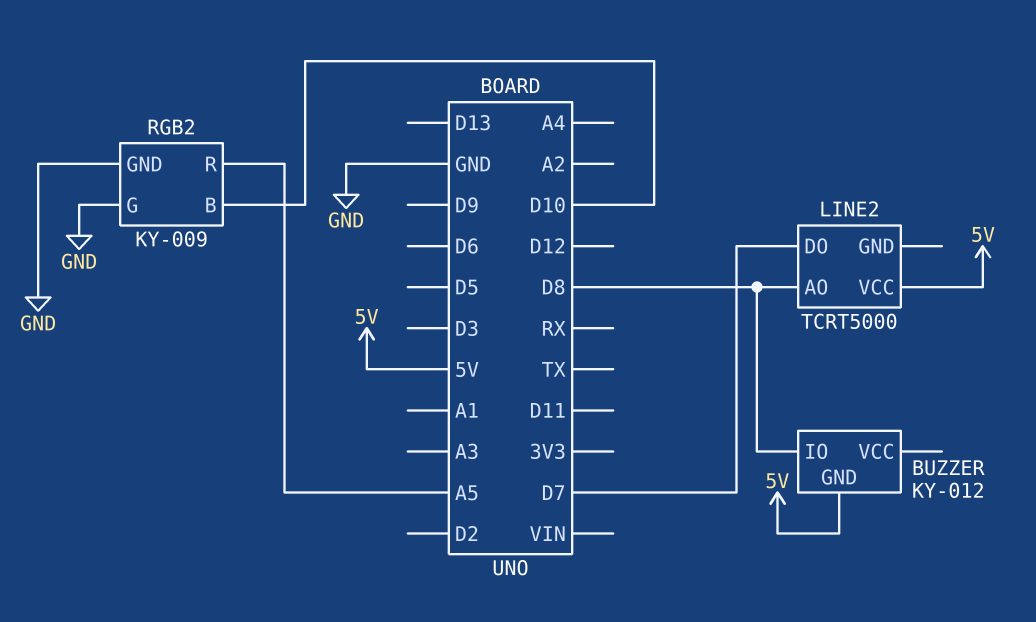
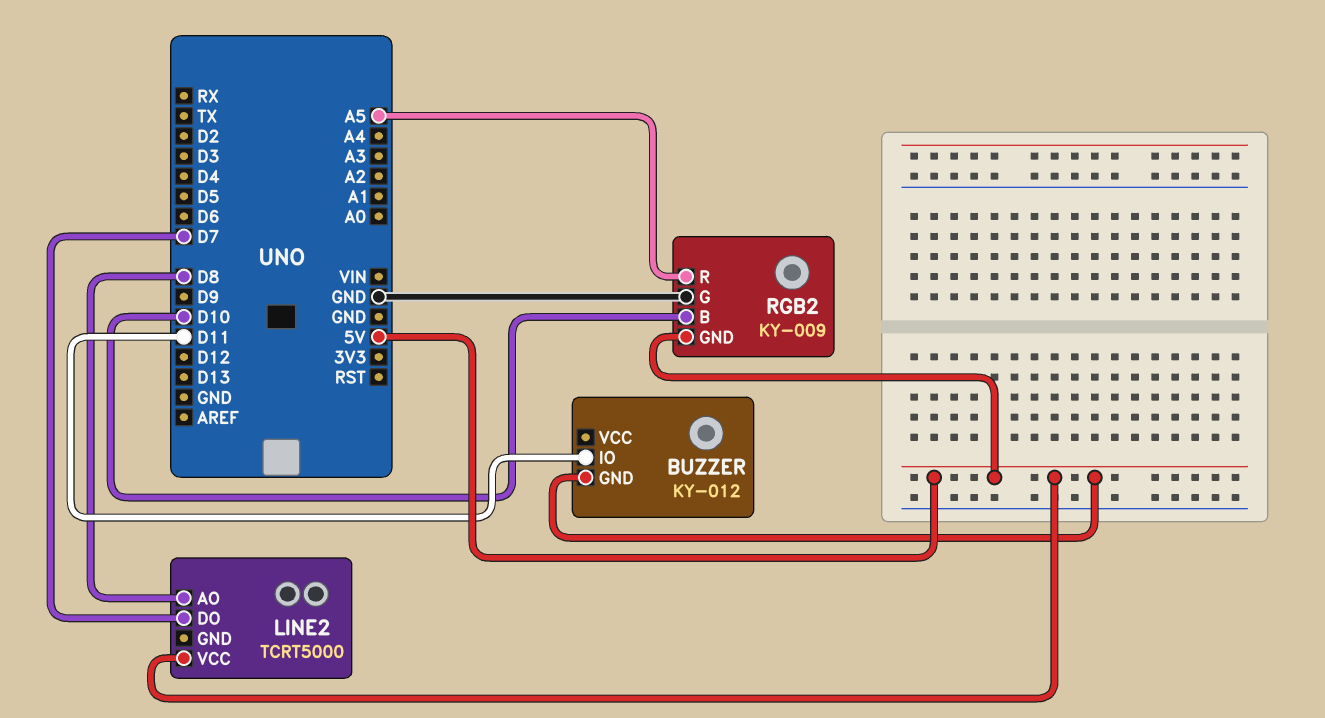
BUZZER pin IO: D8 -> D11
RGB2 pin GND: GND -> 5V

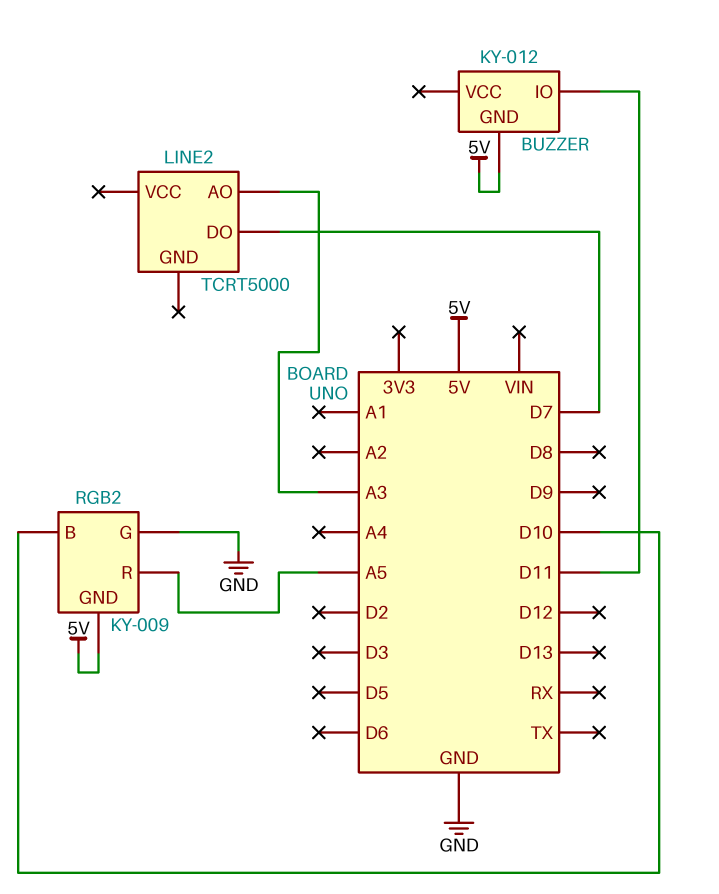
LINE2 pin AO: D8 -> A3
LINE2 pin VCC: 5V -> none

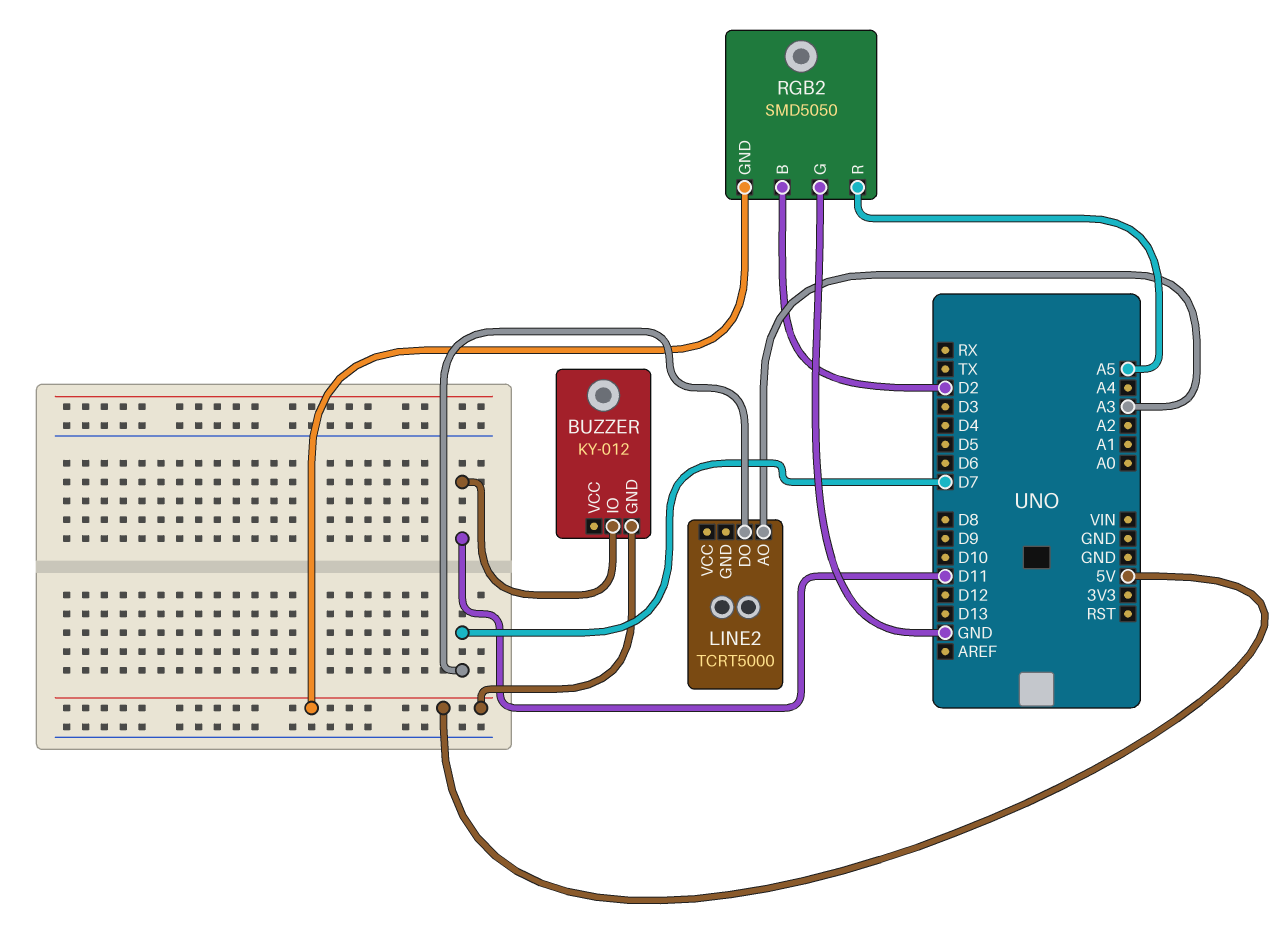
RGB2: KY-009 -> SMD5050
RGB2 pin B: D10 -> D2

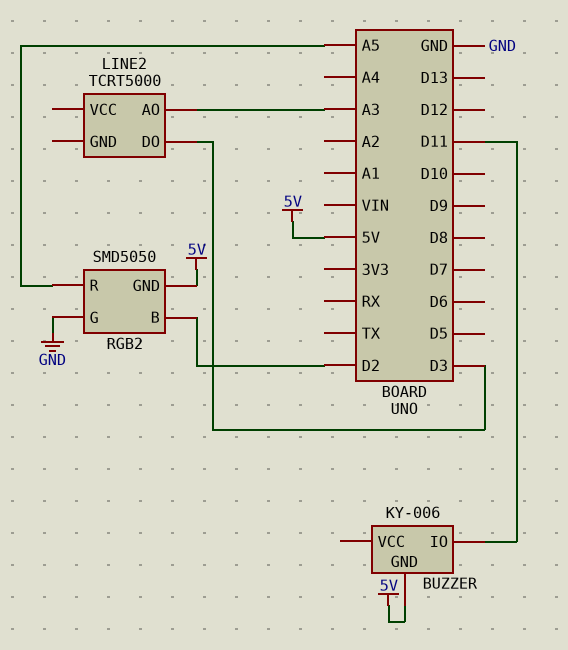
BUZZER: KY-012 -> KY-006
LINE2 pin DO: D7 -> D3

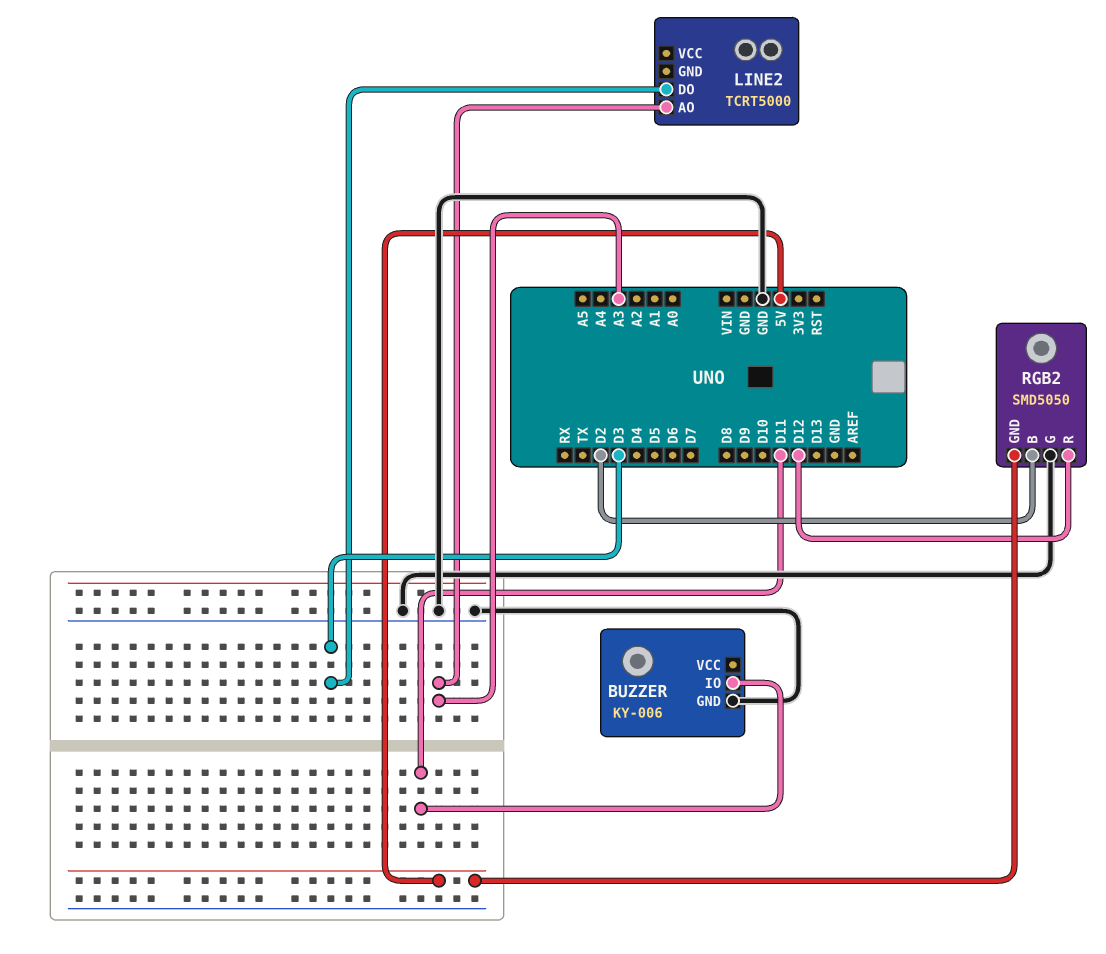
BUZZER pin GND: 5V -> GND
RGB2 pin R: A5 -> D12

